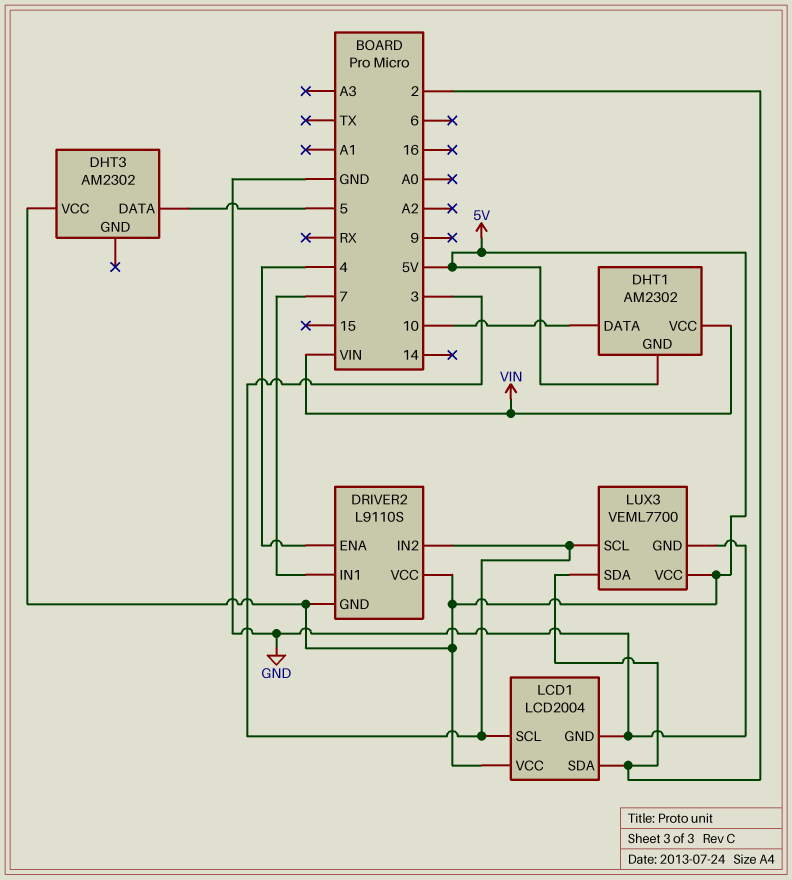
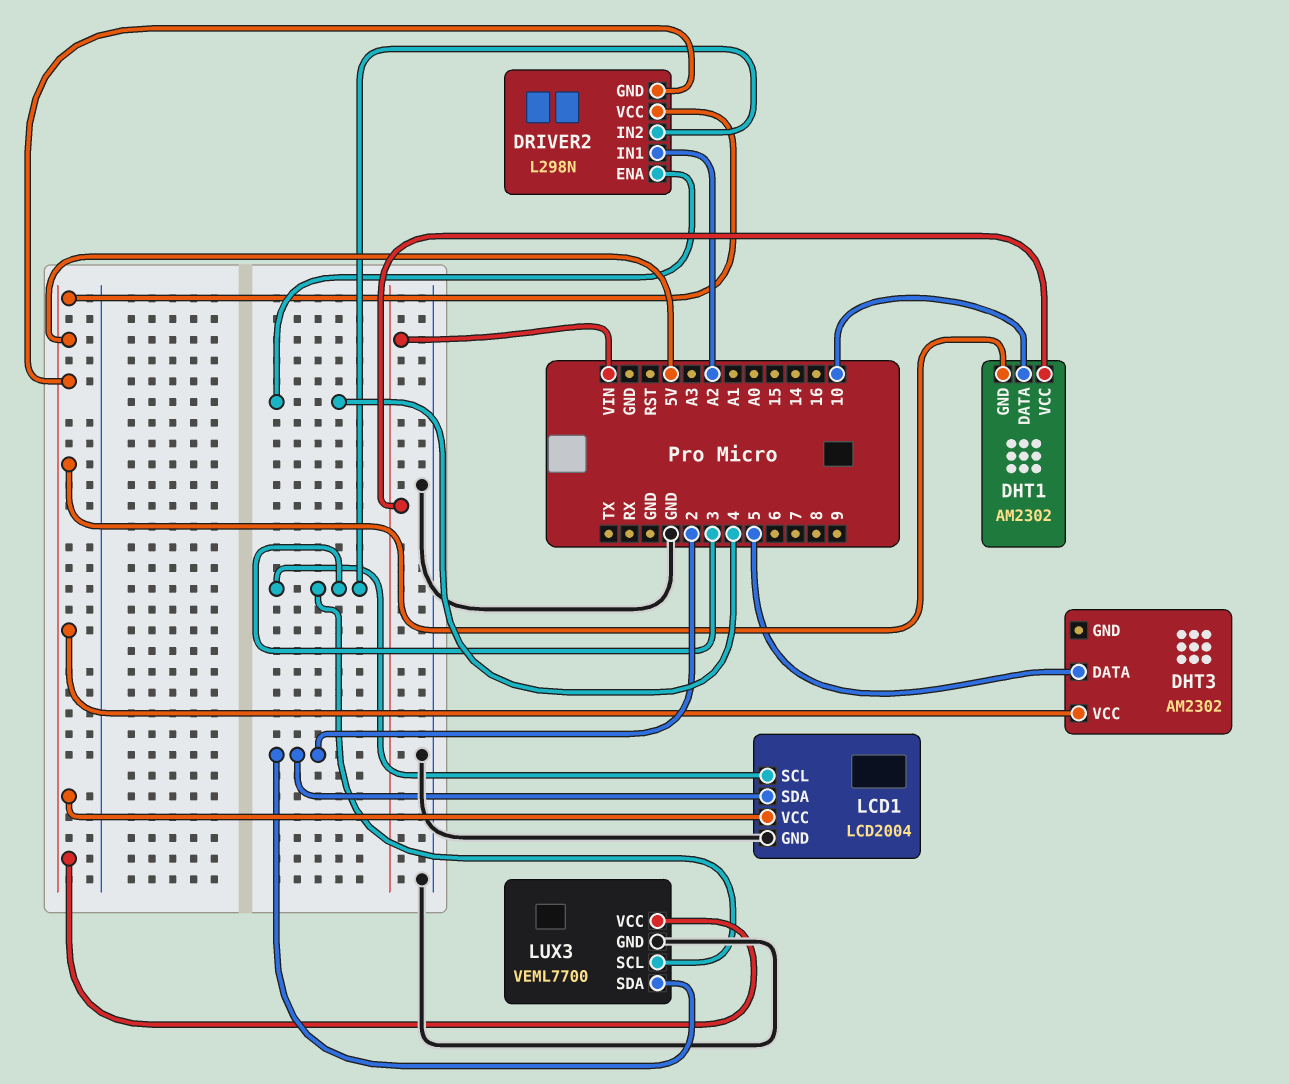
DRIVER2: L9110S -> L298N
DRIVER2 pin IN1: 7 -> A2

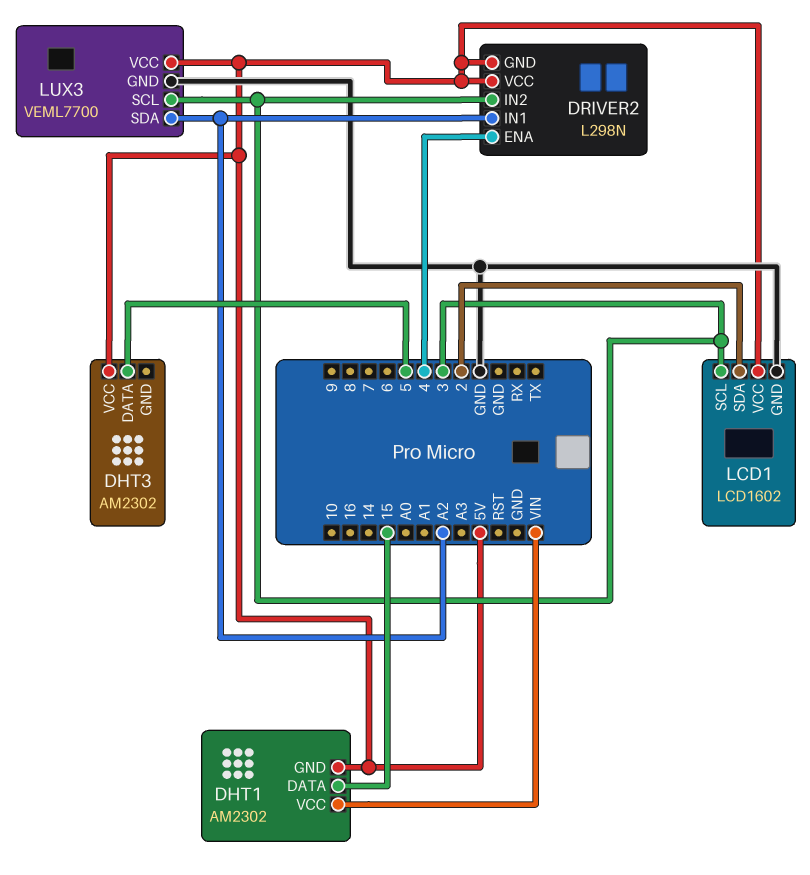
DHT1 pin DATA: 10 -> 15
LCD1: LCD2004 -> LCD1602
LUX3 pin SDA: 2 -> A2

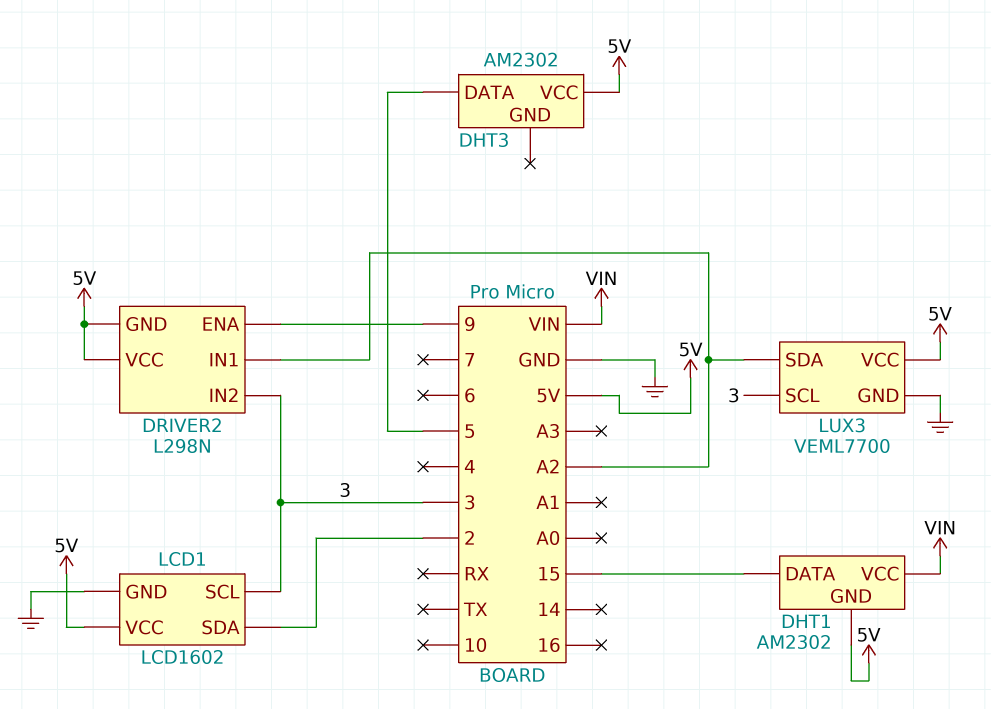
DRIVER2 pin ENA: 4 -> 9

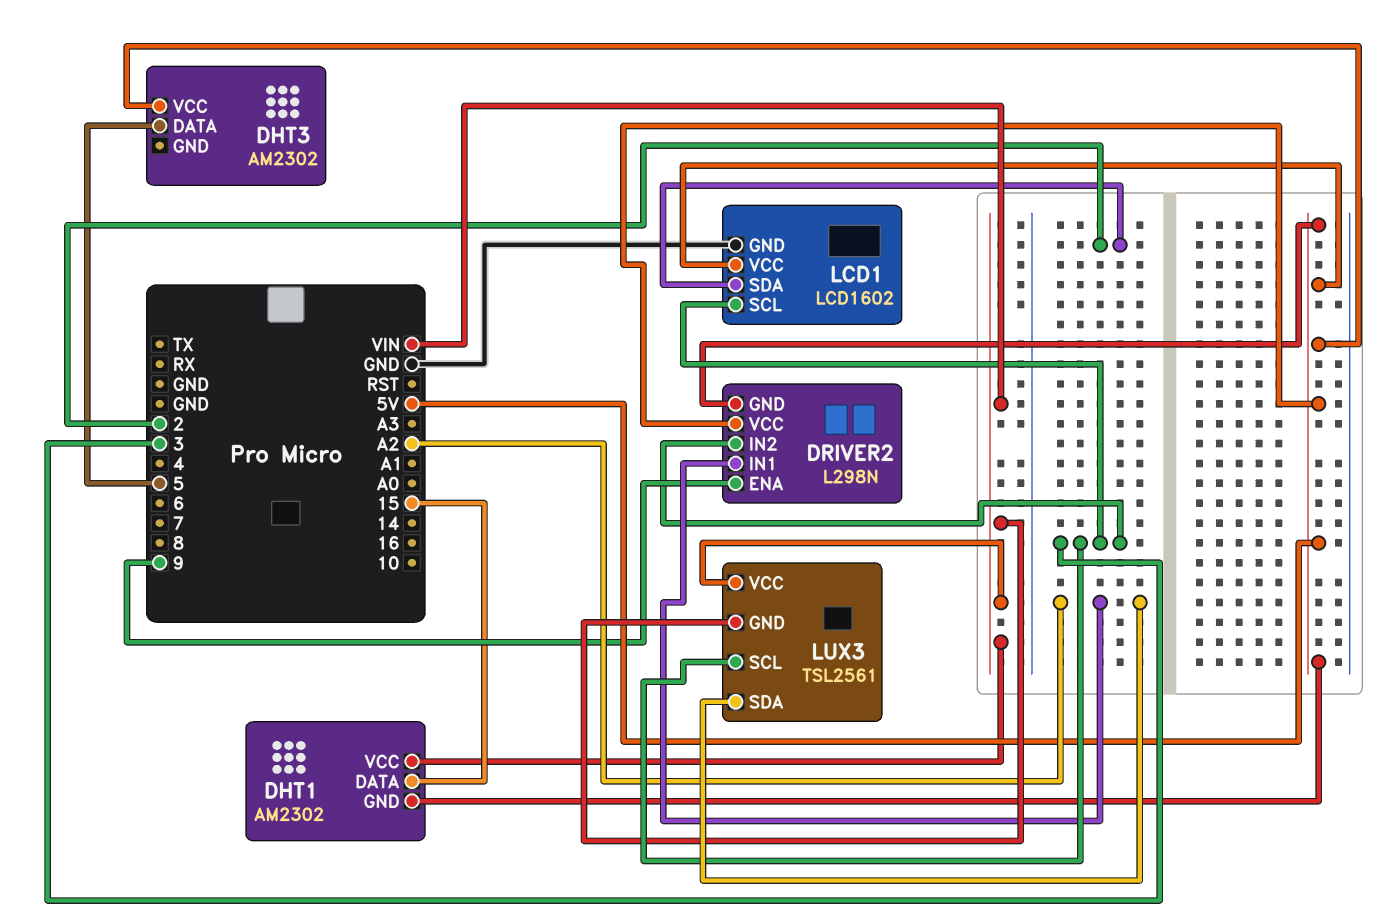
LUX3: VEML7700 -> TSL2561
LUX3 pin GND: GND -> VIN
LUX3 pin VCC: 5V -> VIN

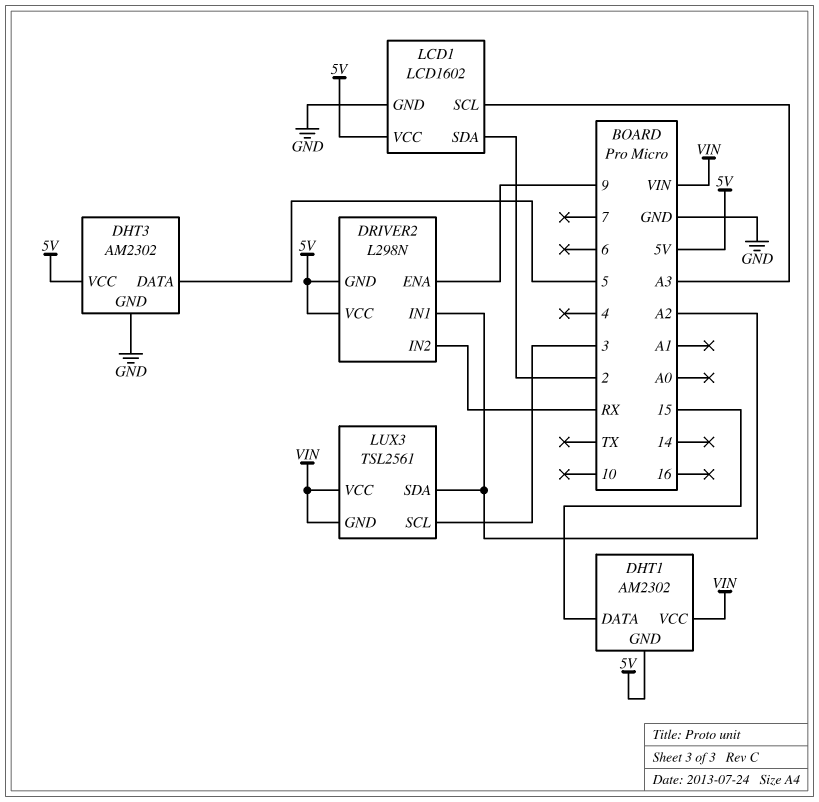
DHT3 pin GND: none -> GND
DRIVER2 pin IN2: 3 -> RX
LCD1 pin SCL: 3 -> A3

